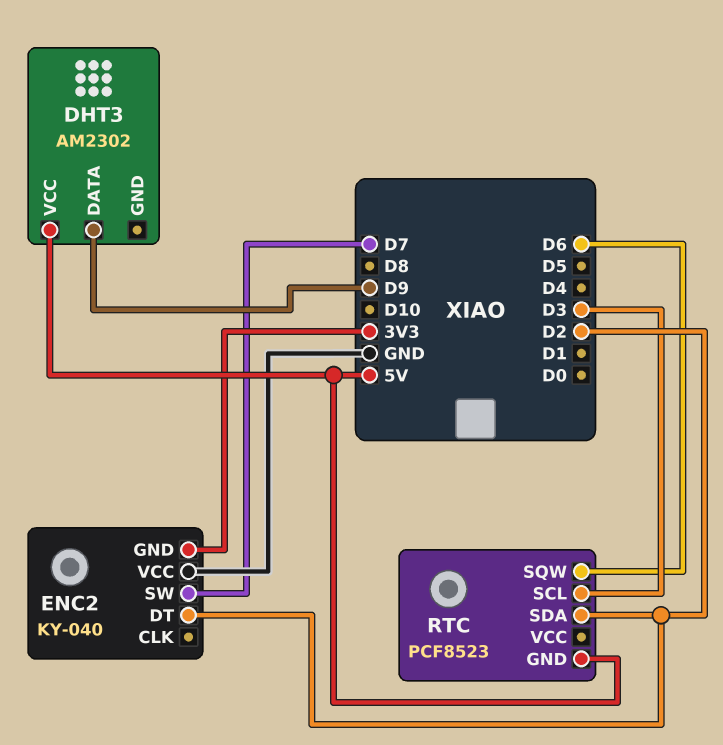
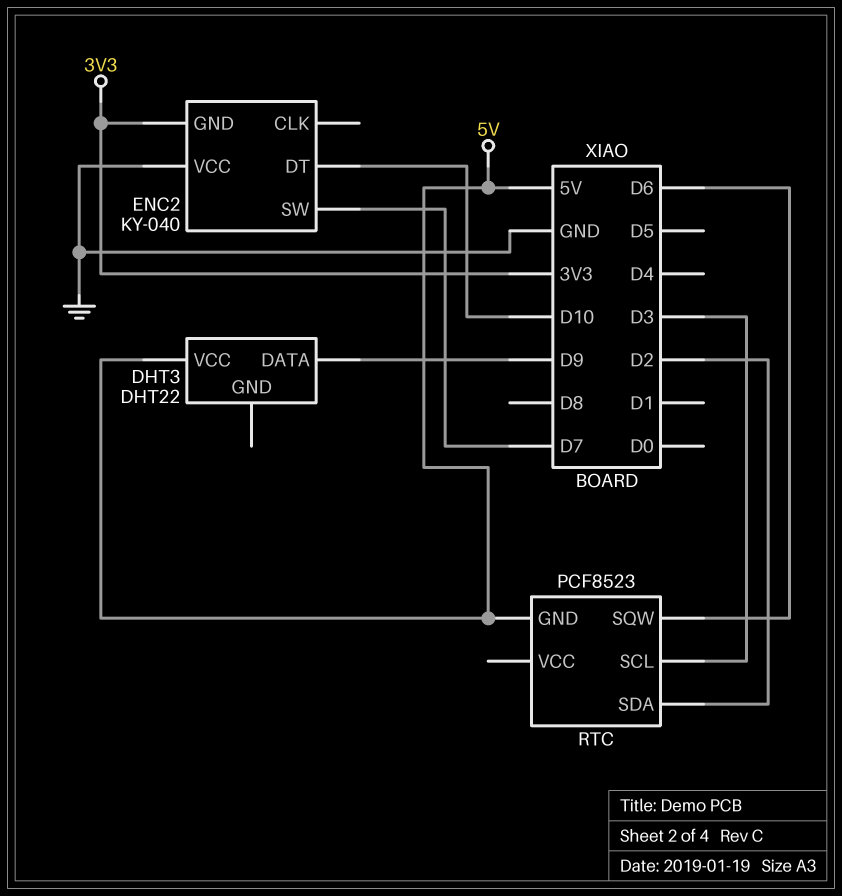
DHT3: AM2302 -> DHT22
ENC2 pin DT: D2 -> D10

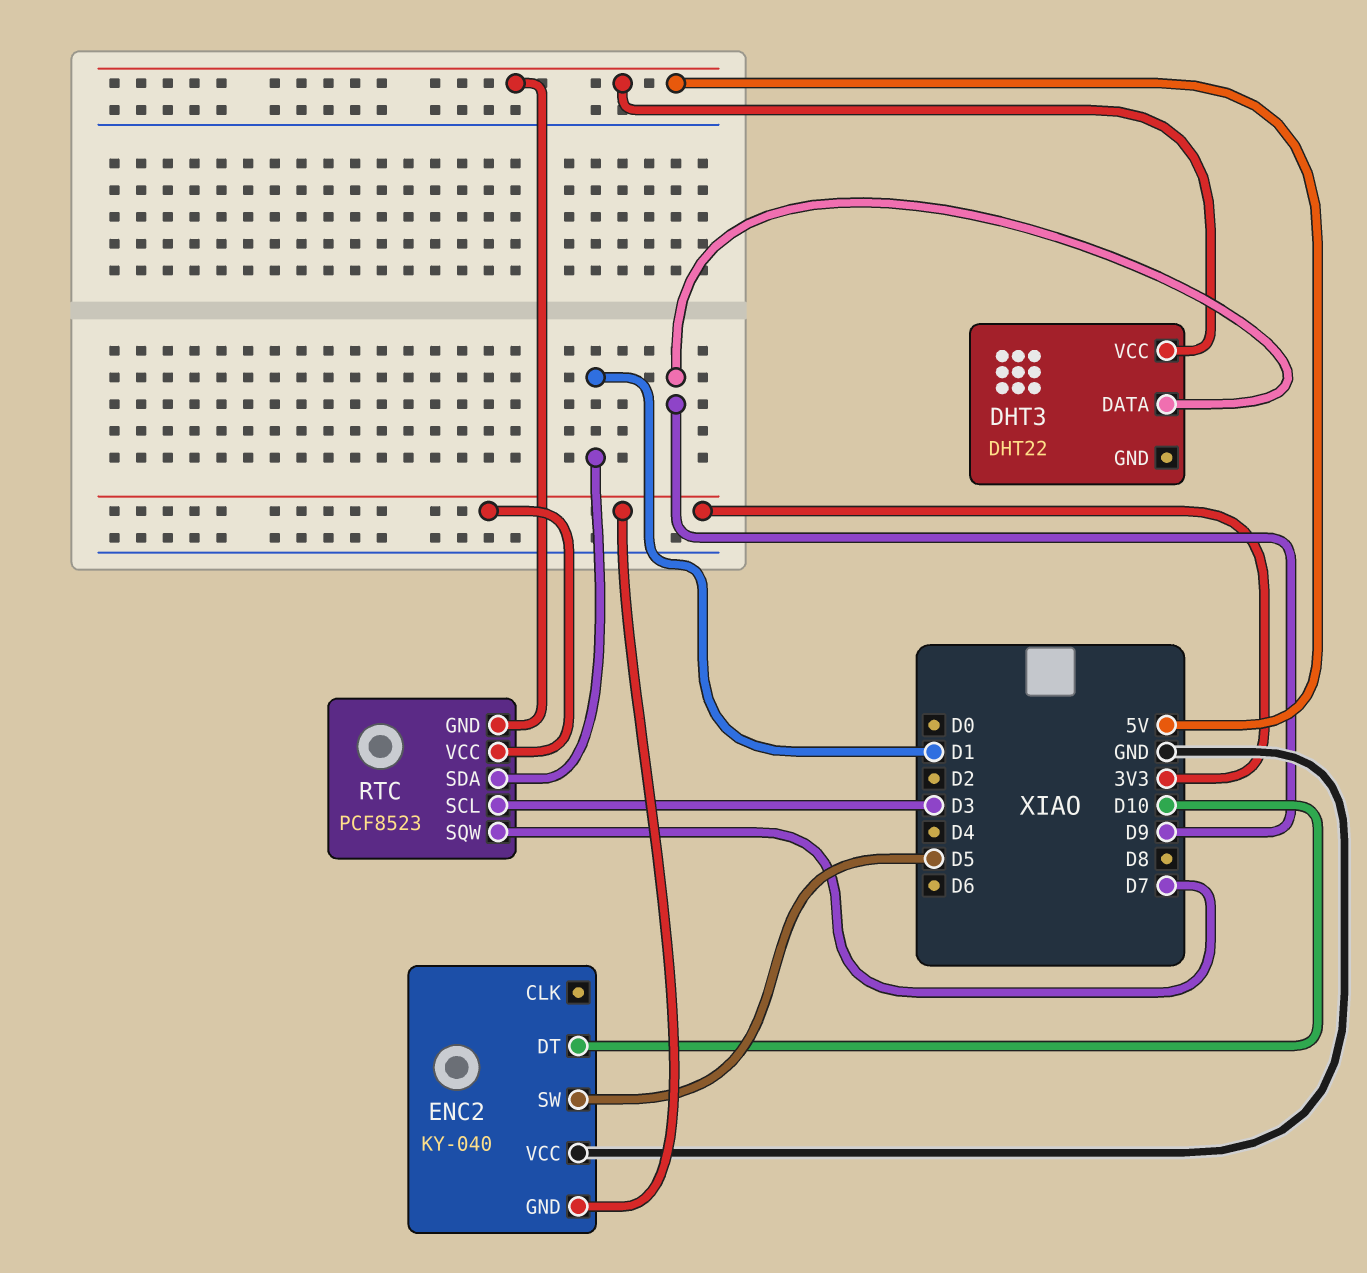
ENC2 pin SW: D7 -> D5
RTC pin SDA: D2 -> D1
RTC pin SQW: D6 -> D7
RTC pin VCC: none -> 3V3

